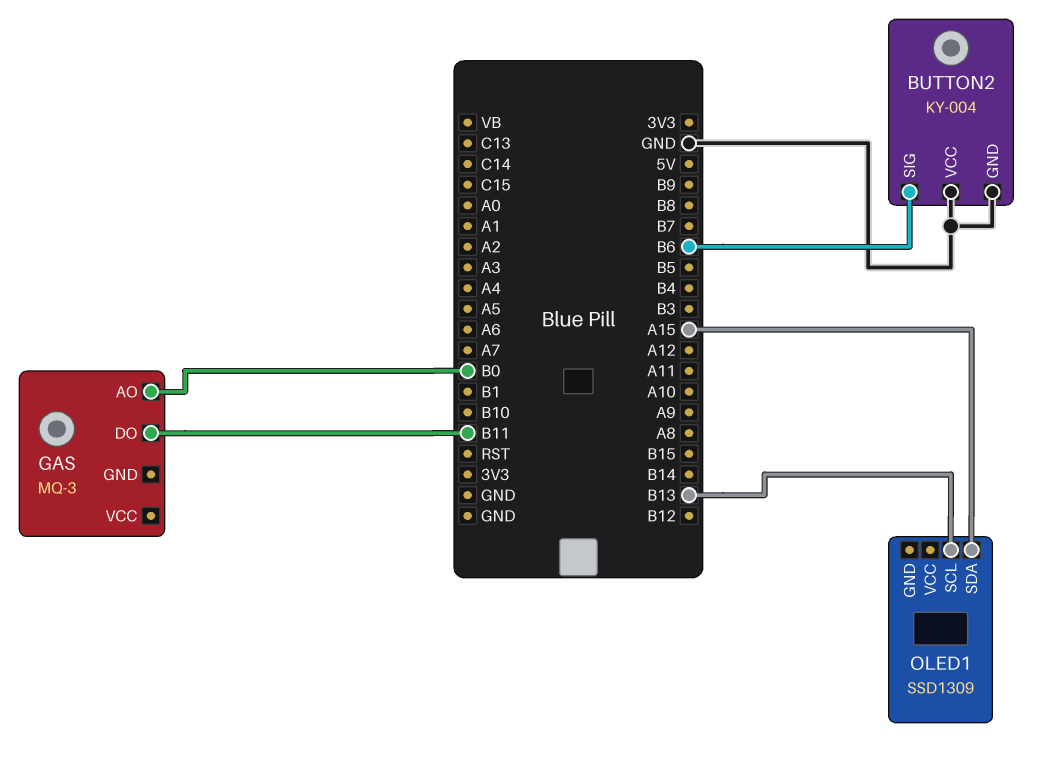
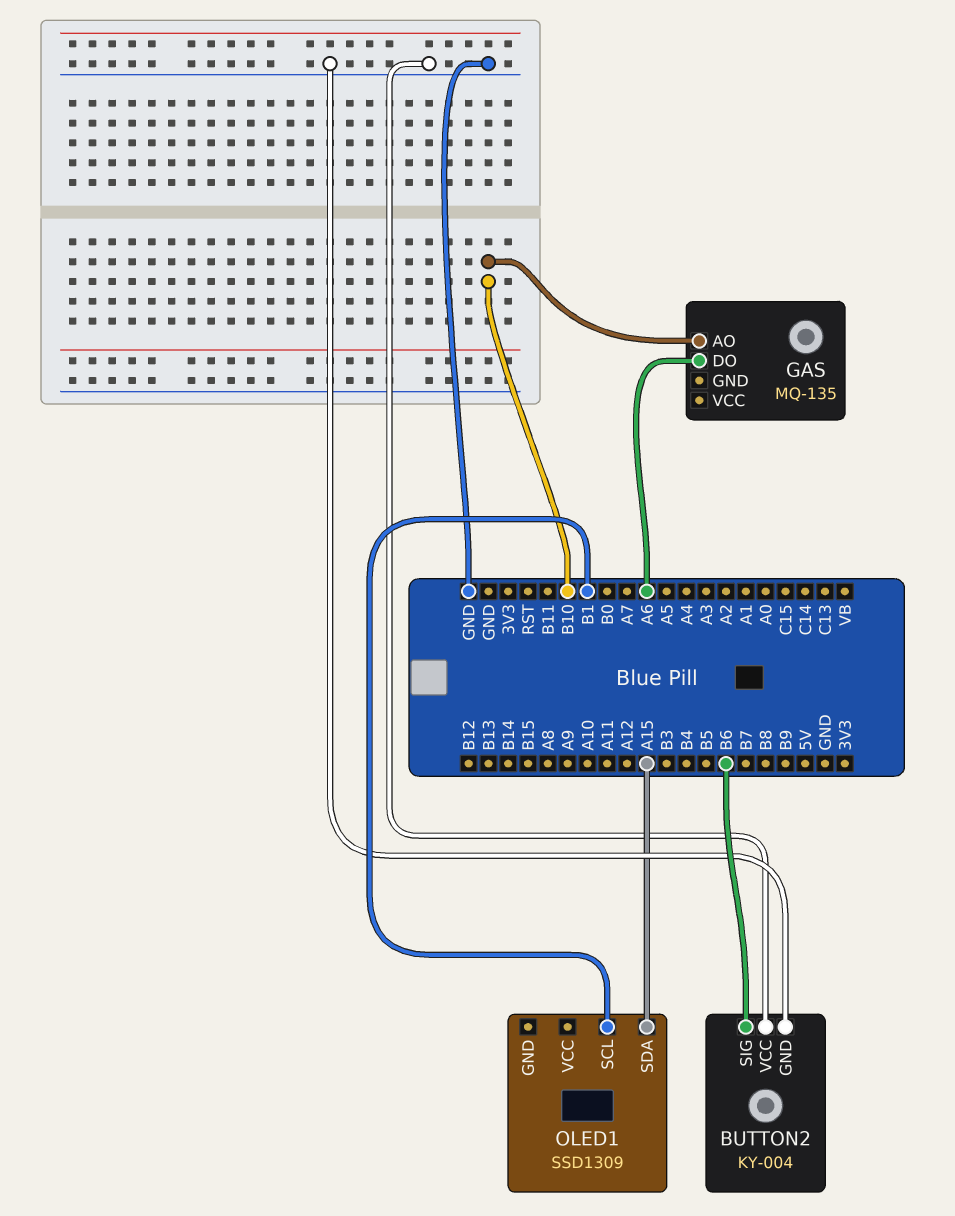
GAS: MQ-3 -> MQ-135
GAS pin AO: B0 -> B10
GAS pin DO: B11 -> A6
OLED1 pin SCL: B13 -> B1

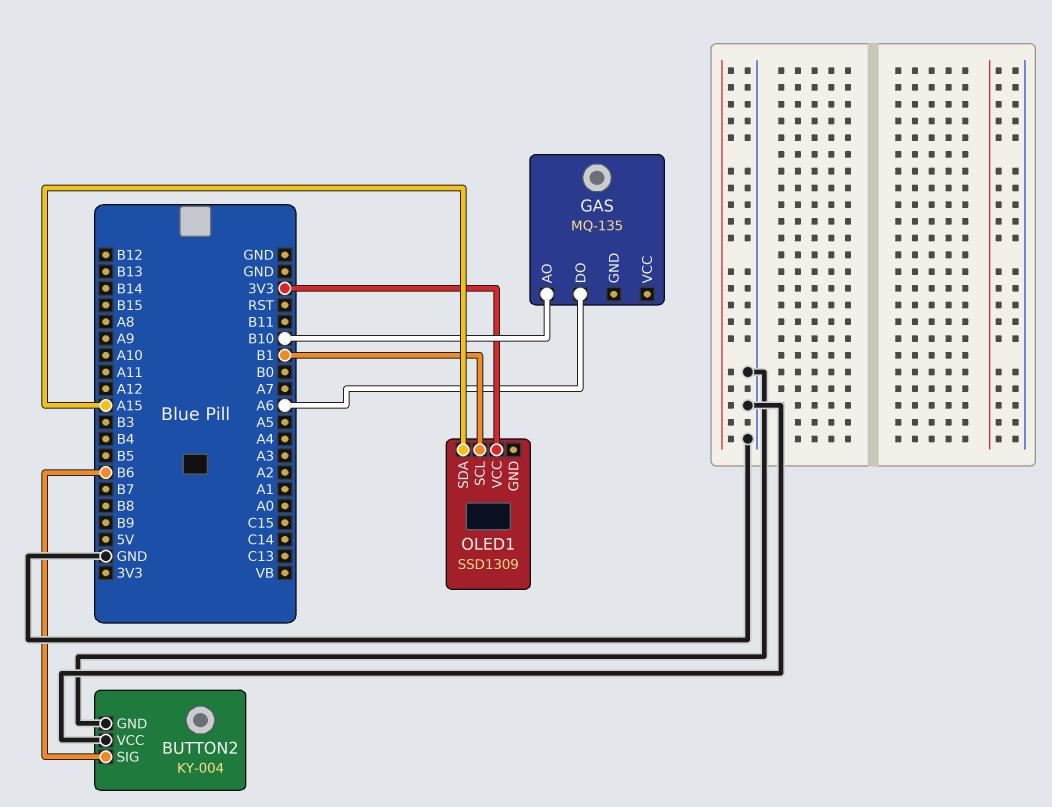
OLED1 pin VCC: none -> 3V3

